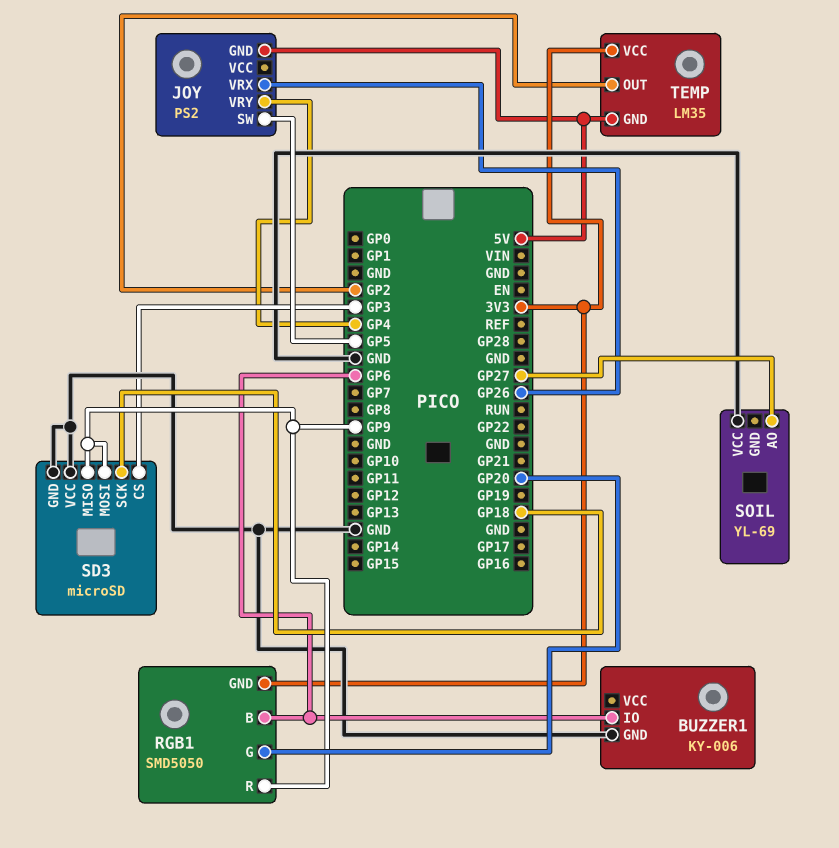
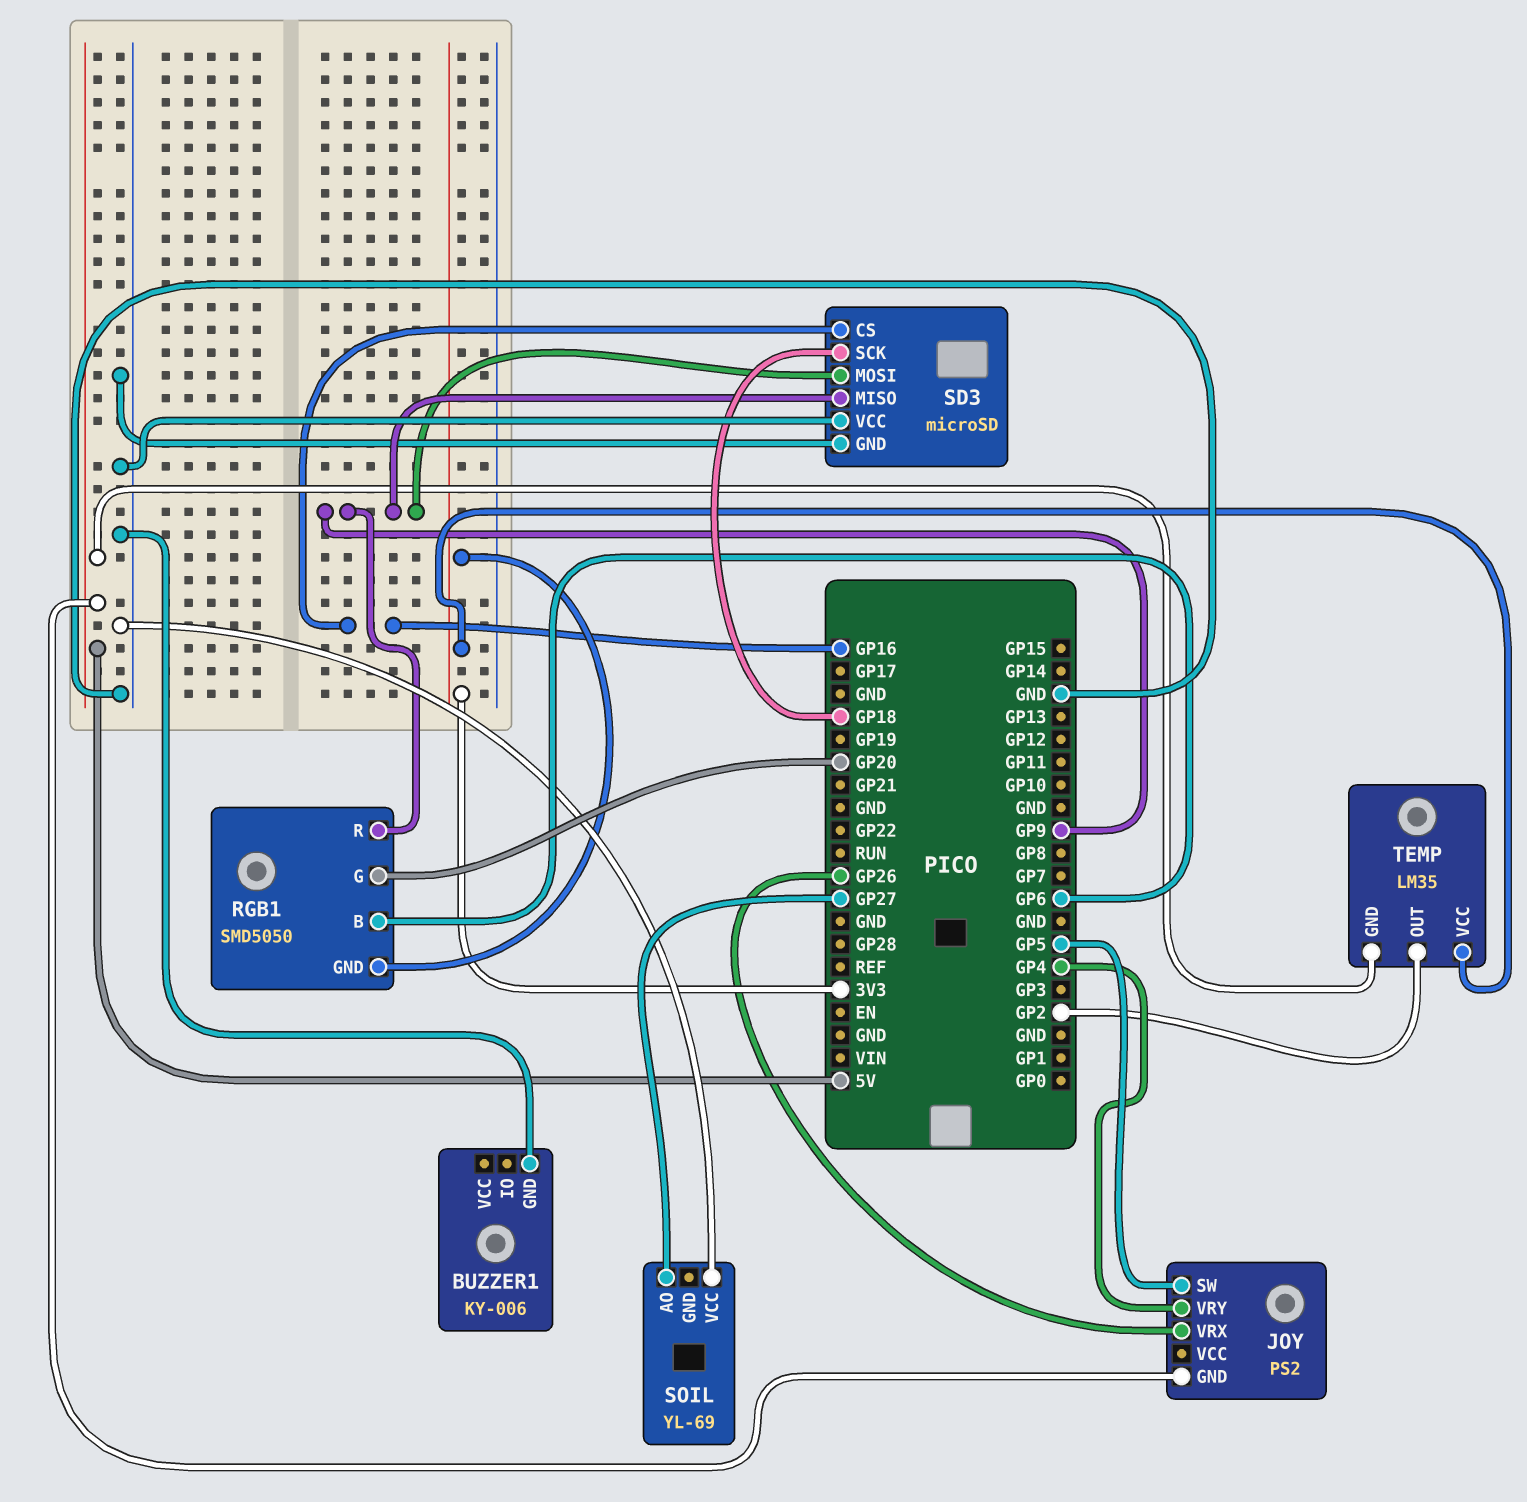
BUZZER1 pin IO: GP6 -> none
SD3 pin CS: GP3 -> GP16

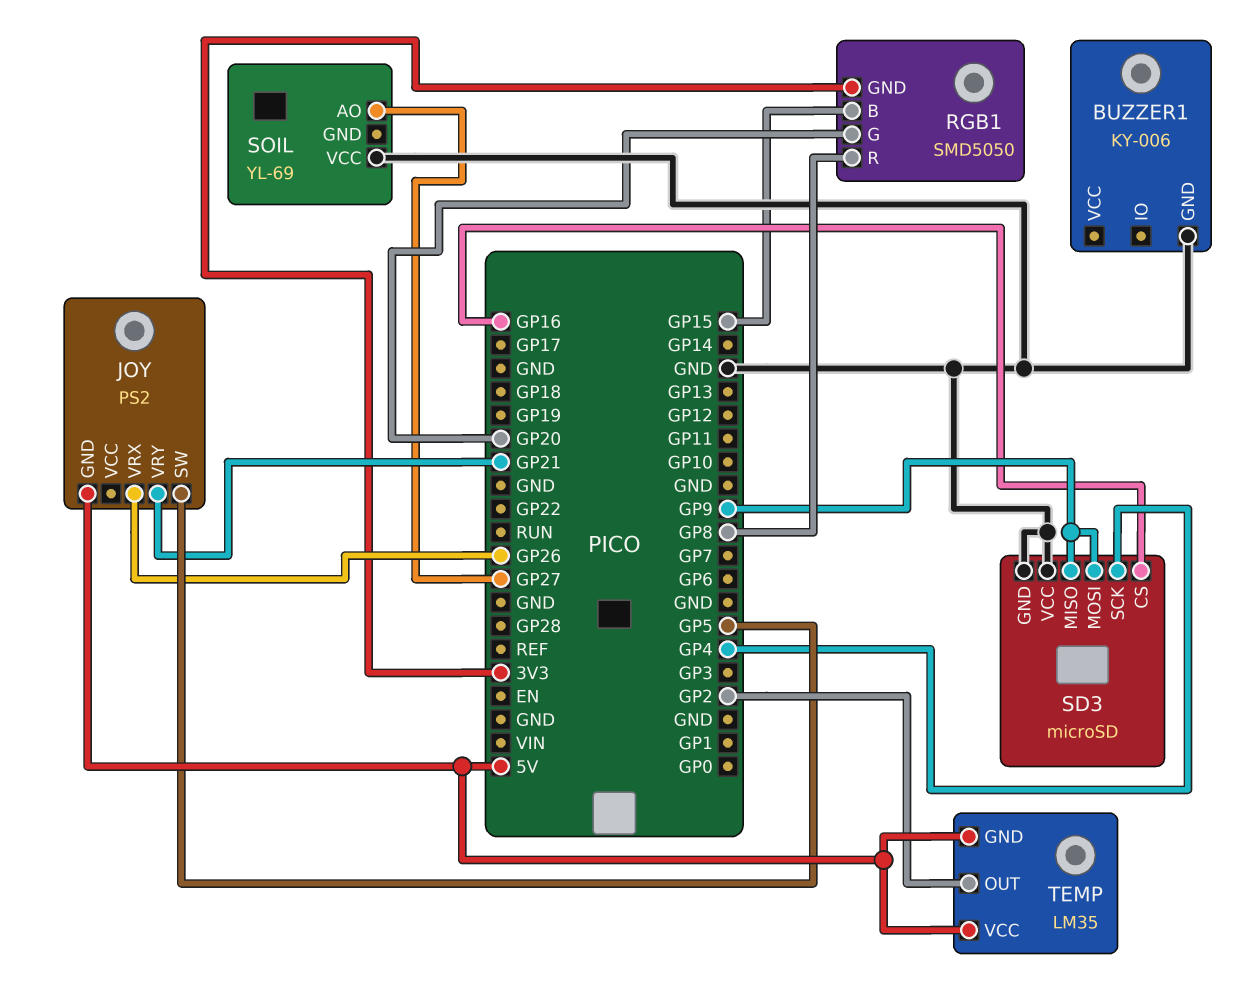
JOY pin VRY: GP4 -> GP21
RGB1 pin B: GP6 -> GP15
RGB1 pin R: GP9 -> GP8
SD3 pin SCK: GP18 -> GP4
TEMP pin VCC: 3V3 -> 5V

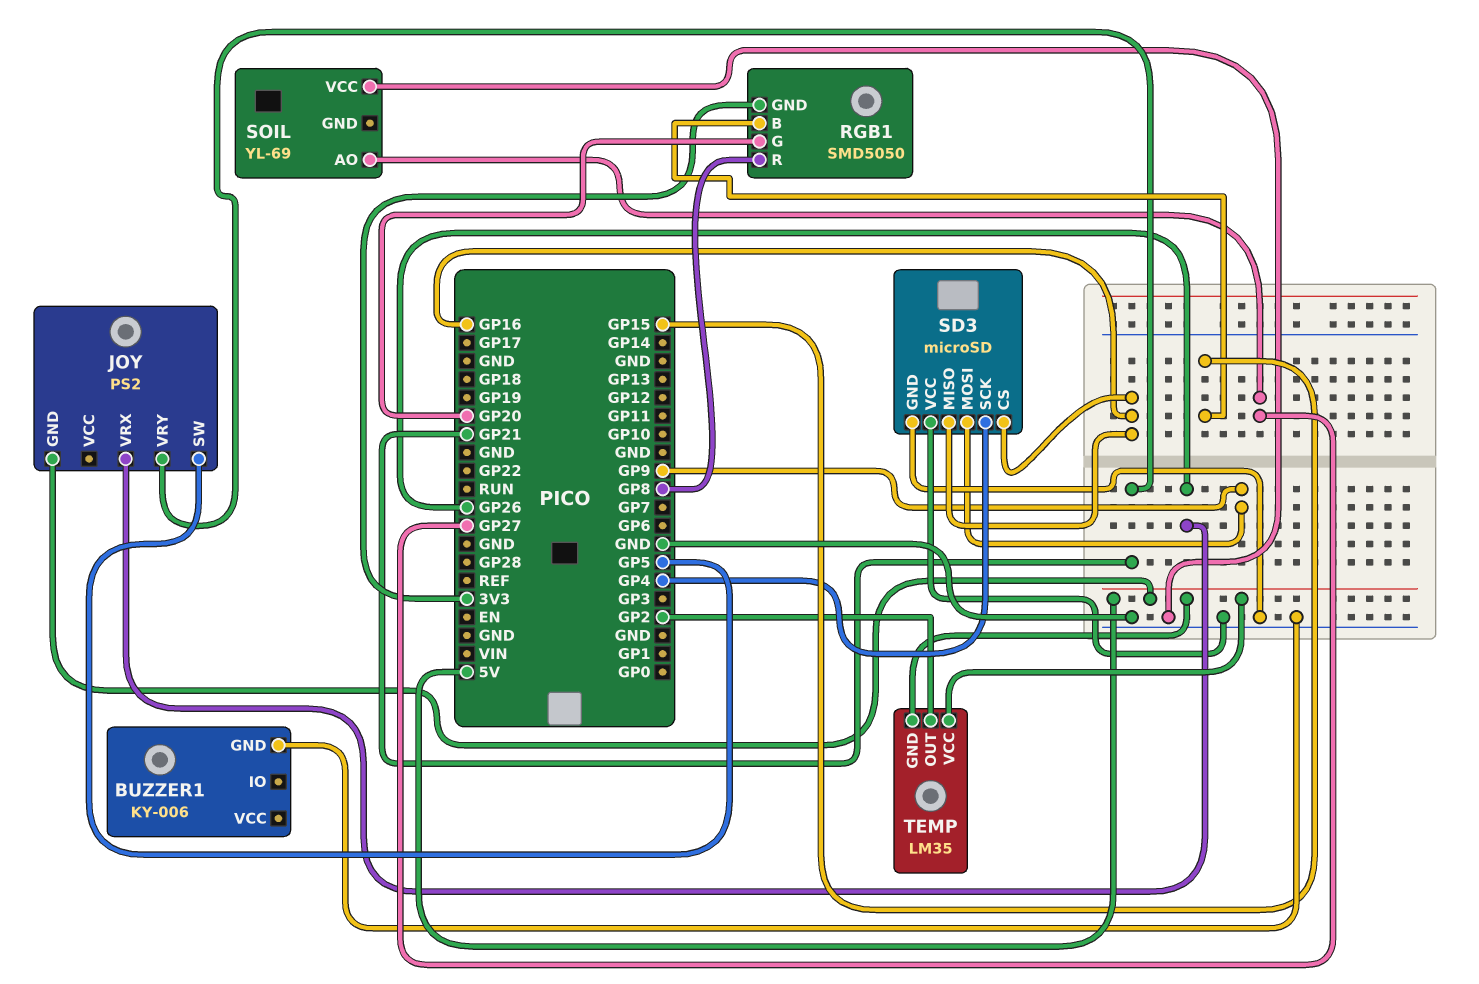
SD3 pin MISO: GP9 -> GP16

